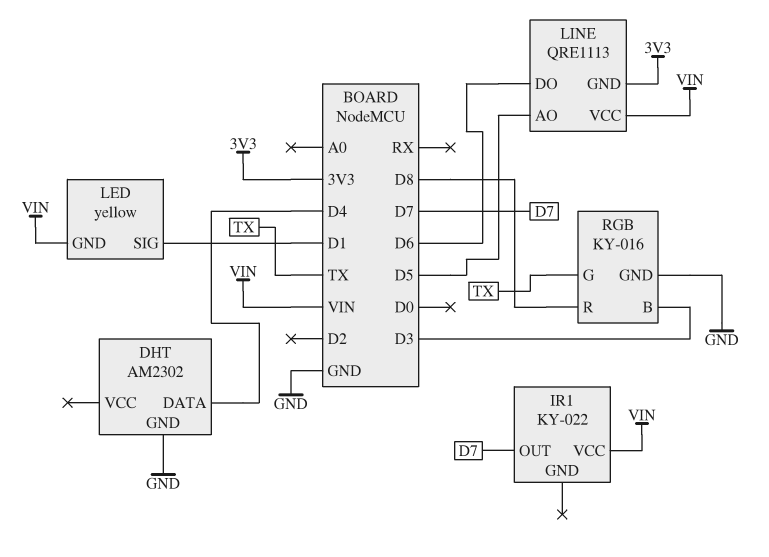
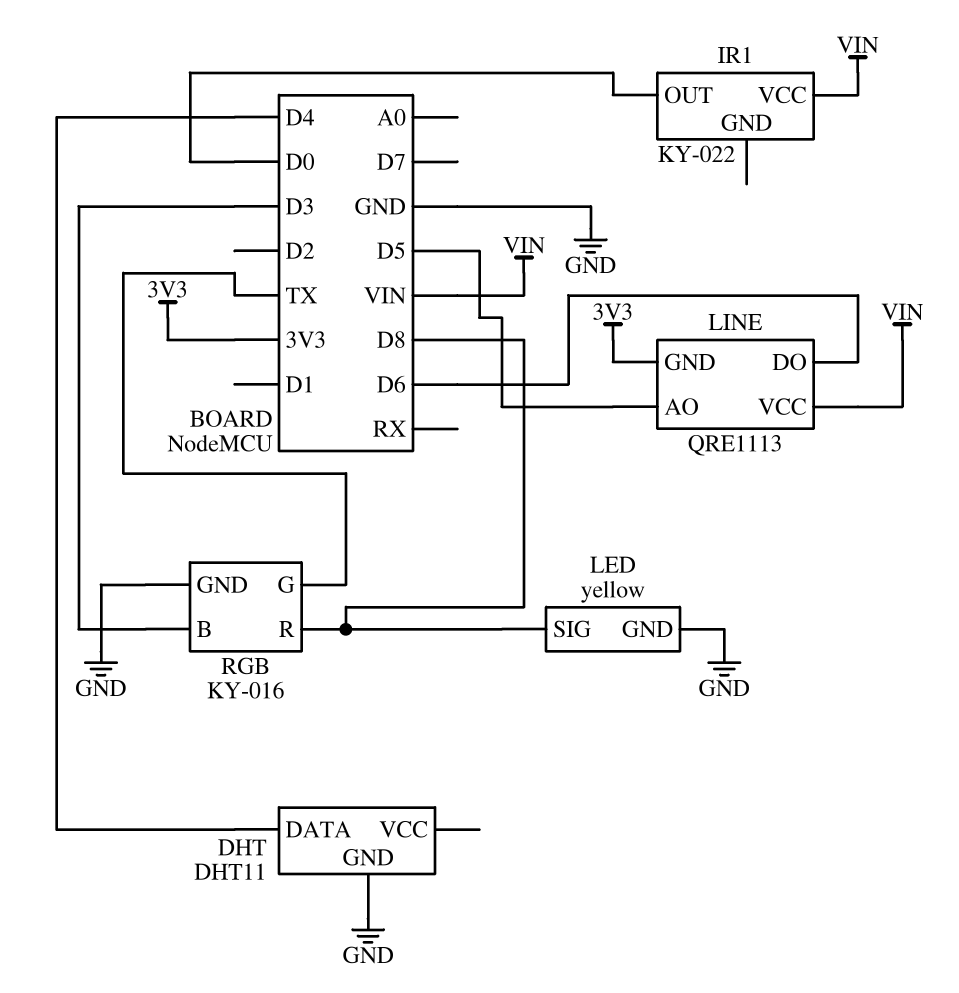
DHT: AM2302 -> DHT11
IR1 pin OUT: D7 -> D0
LED pin GND: VIN -> GND
LED pin SIG: D1 -> D8

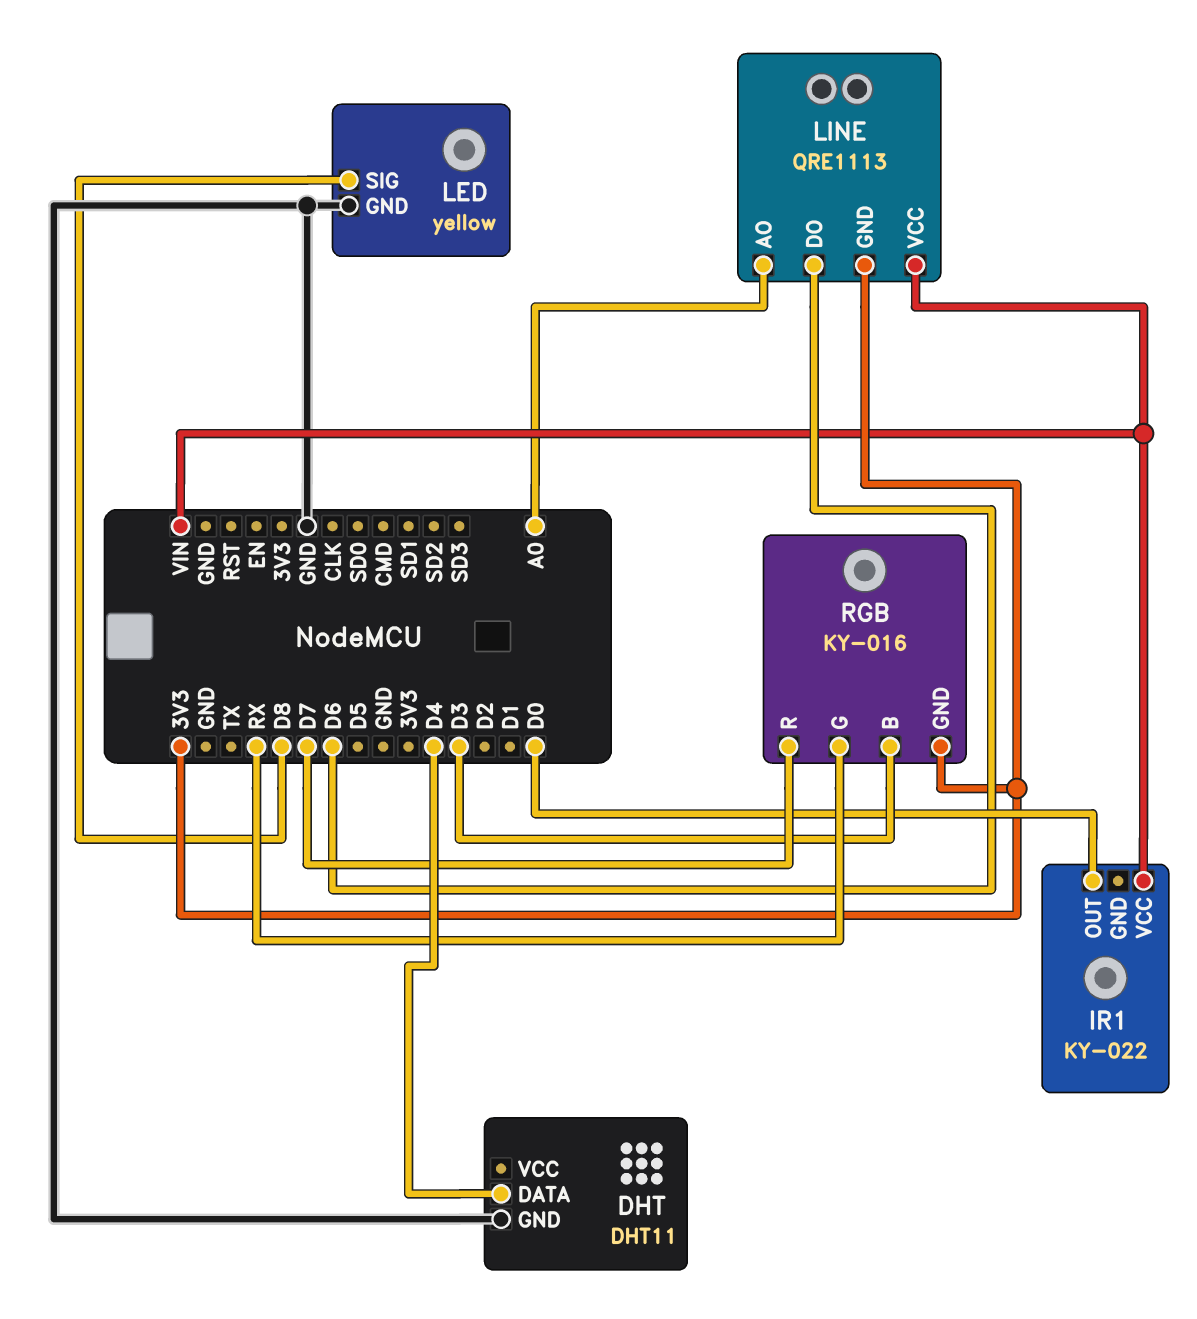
LINE pin AO: D5 -> A0
RGB pin G: TX -> RX
RGB pin GND: GND -> 3V3
RGB pin R: D8 -> D7

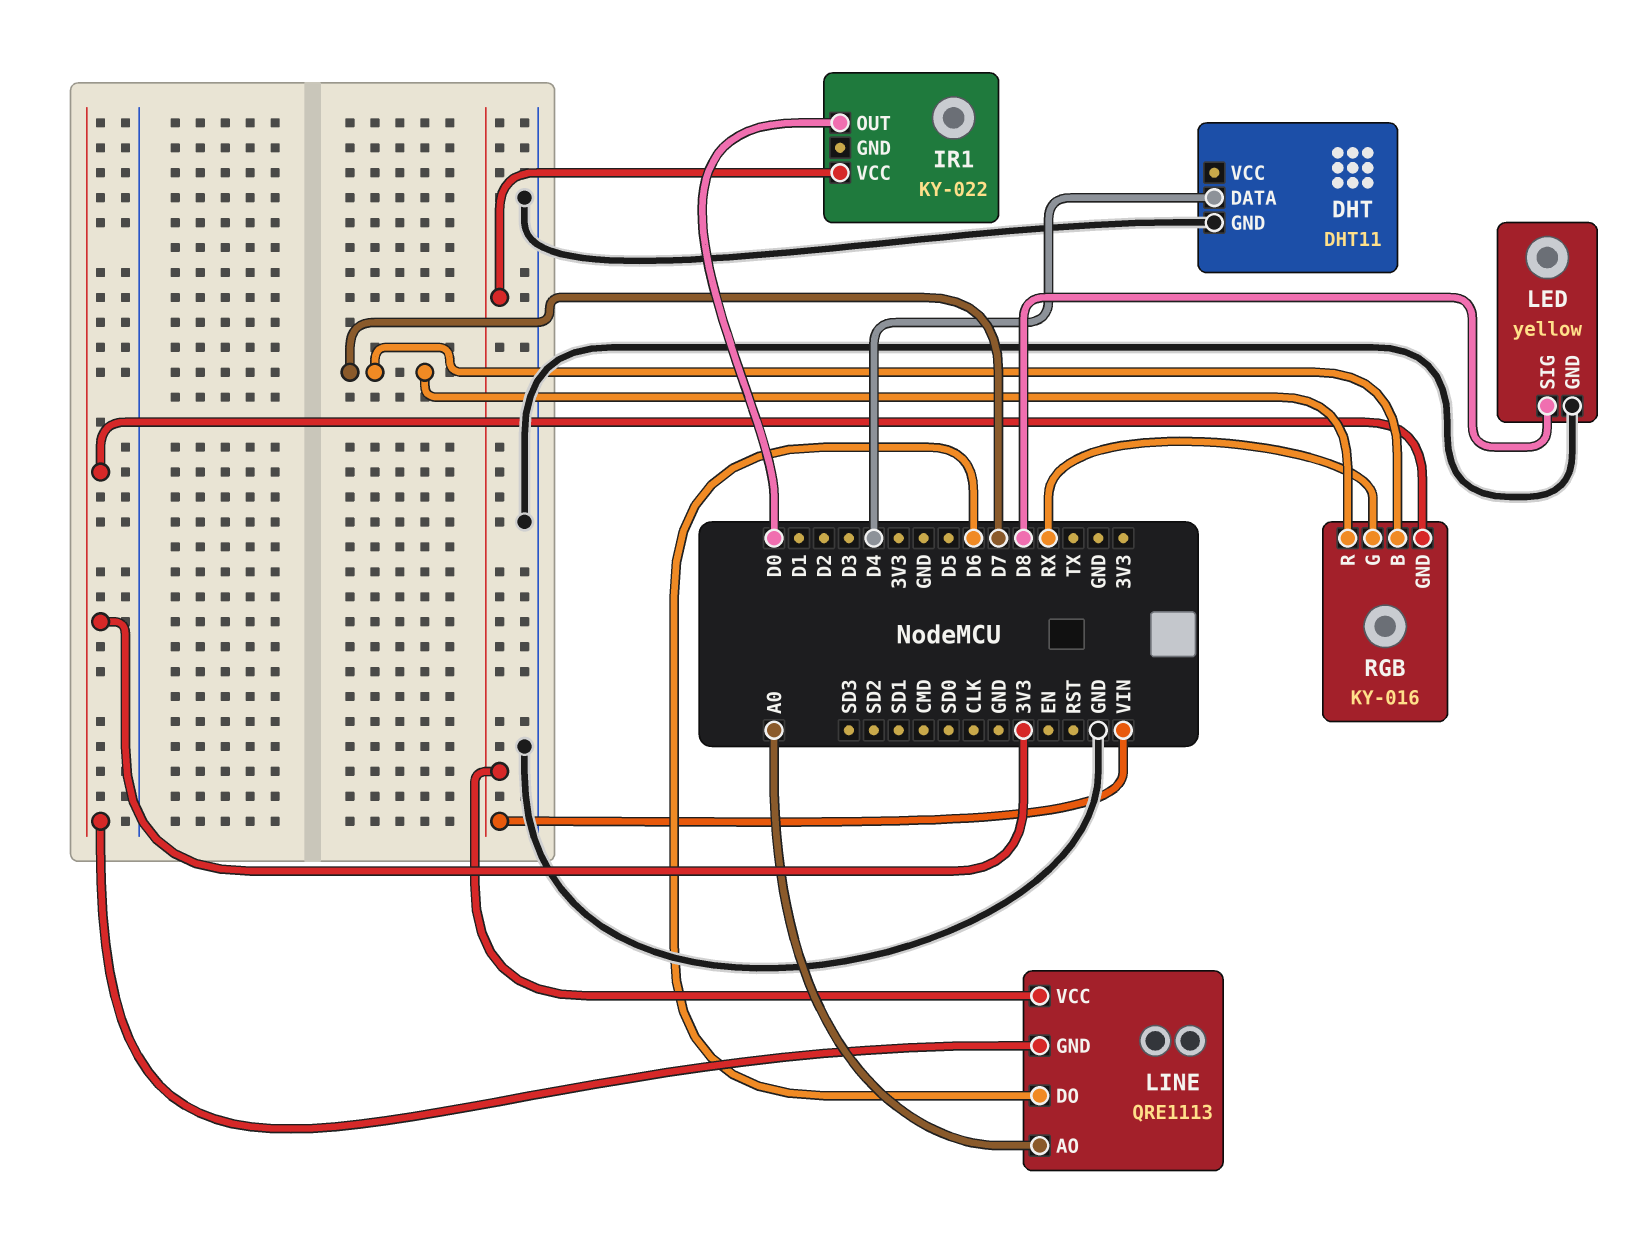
RGB pin B: D3 -> D7

